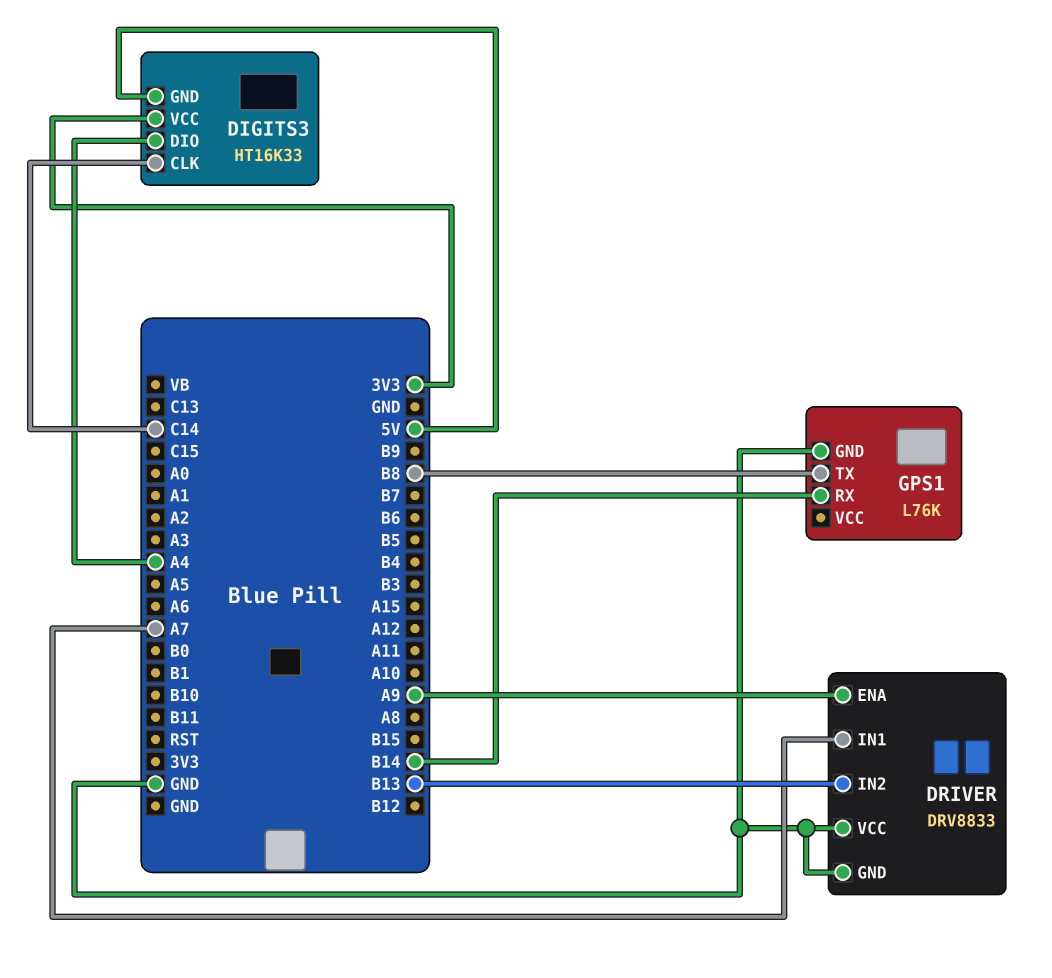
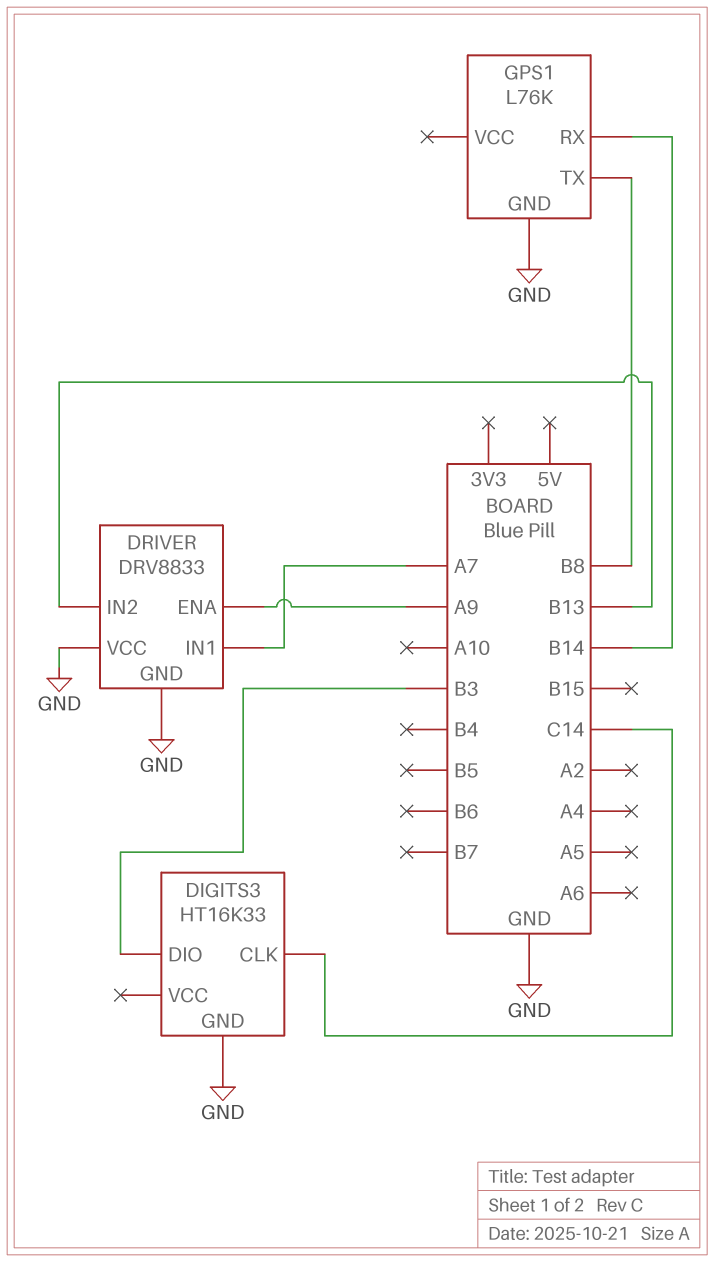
DIGITS3 pin DIO: A4 -> B3
DIGITS3 pin GND: 5V -> GND
DIGITS3 pin VCC: 3V3 -> none

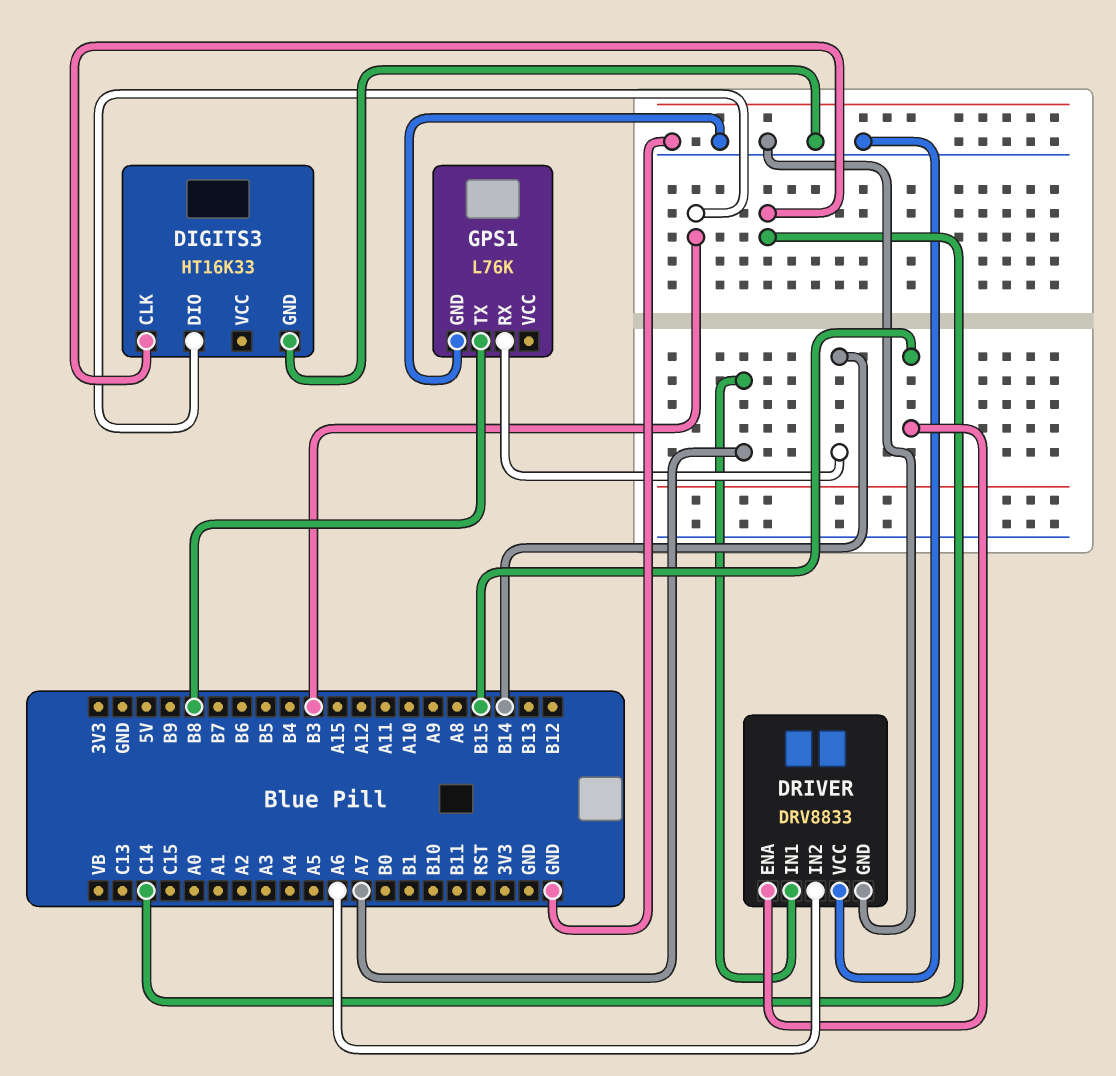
DRIVER pin ENA: A9 -> B15
DRIVER pin IN2: B13 -> A6

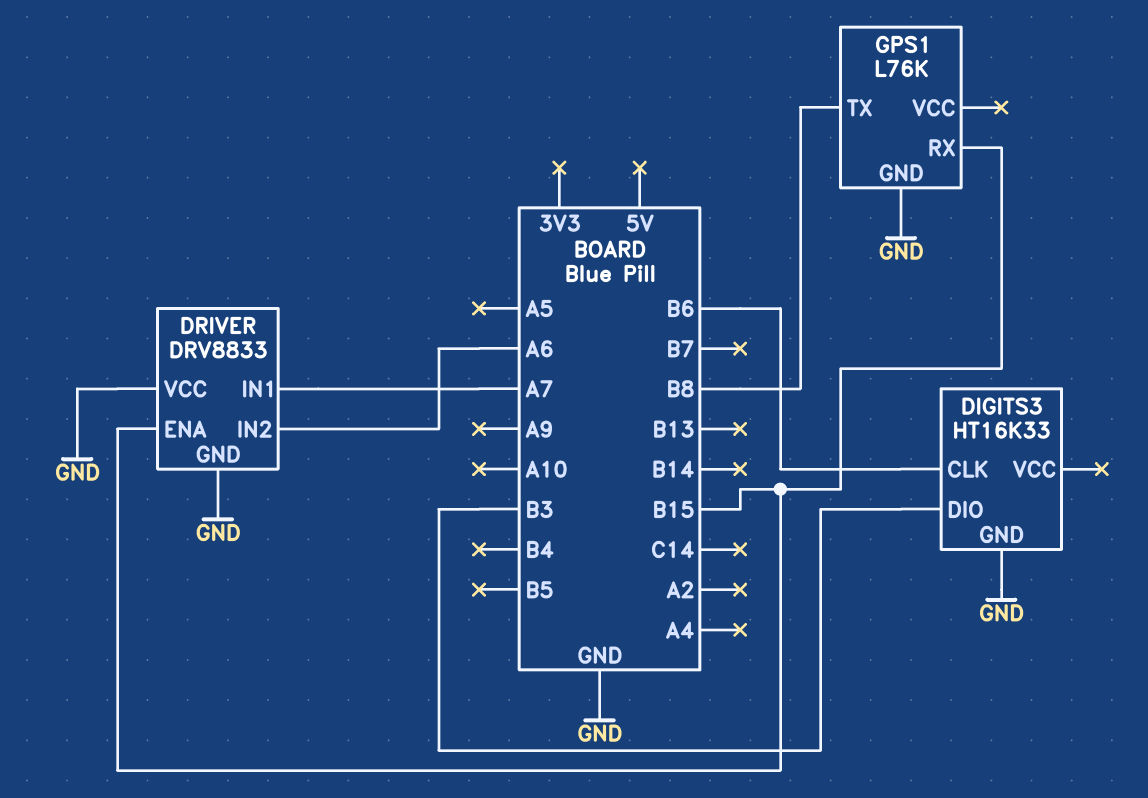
DIGITS3 pin CLK: C14 -> B6
GPS1 pin RX: B14 -> B15

